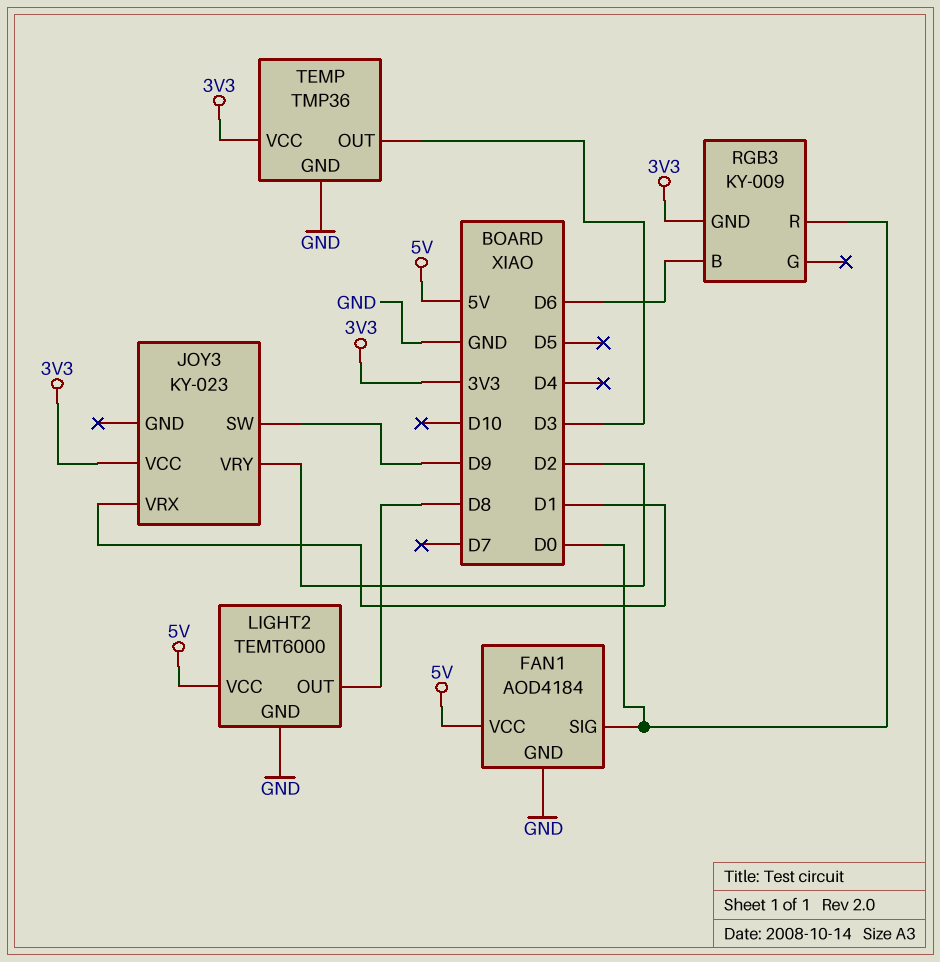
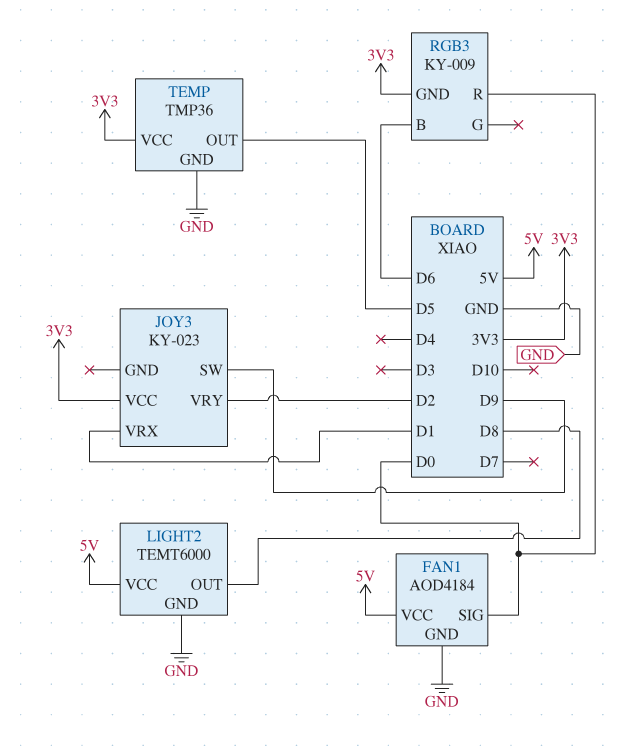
TEMP pin OUT: D3 -> D5

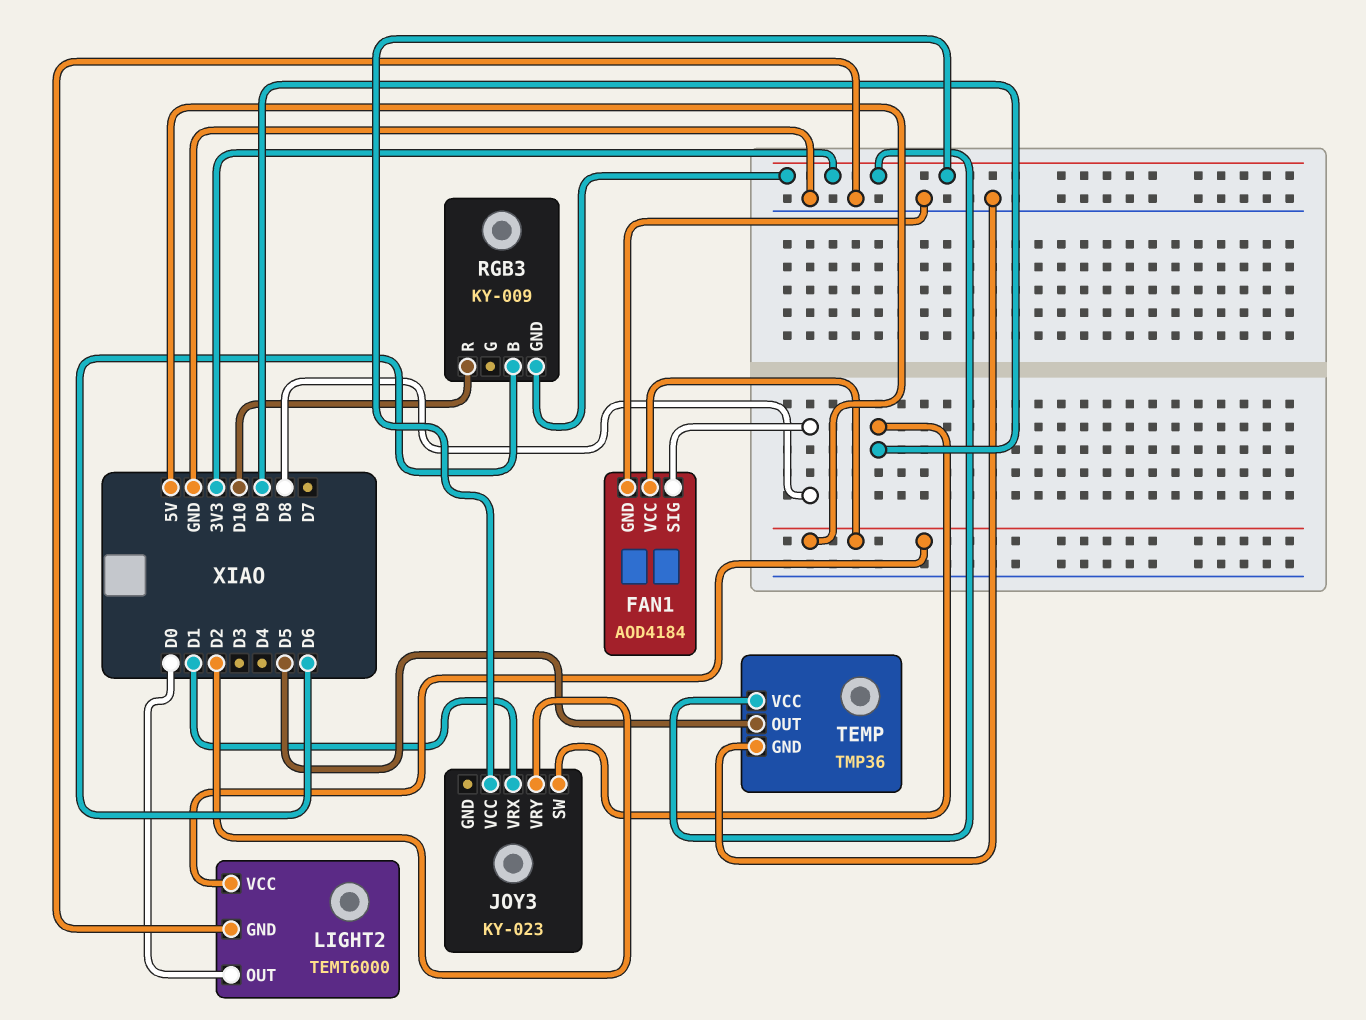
FAN1 pin SIG: D0 -> D8
LIGHT2 pin OUT: D8 -> D0
RGB3 pin R: D0 -> D10

